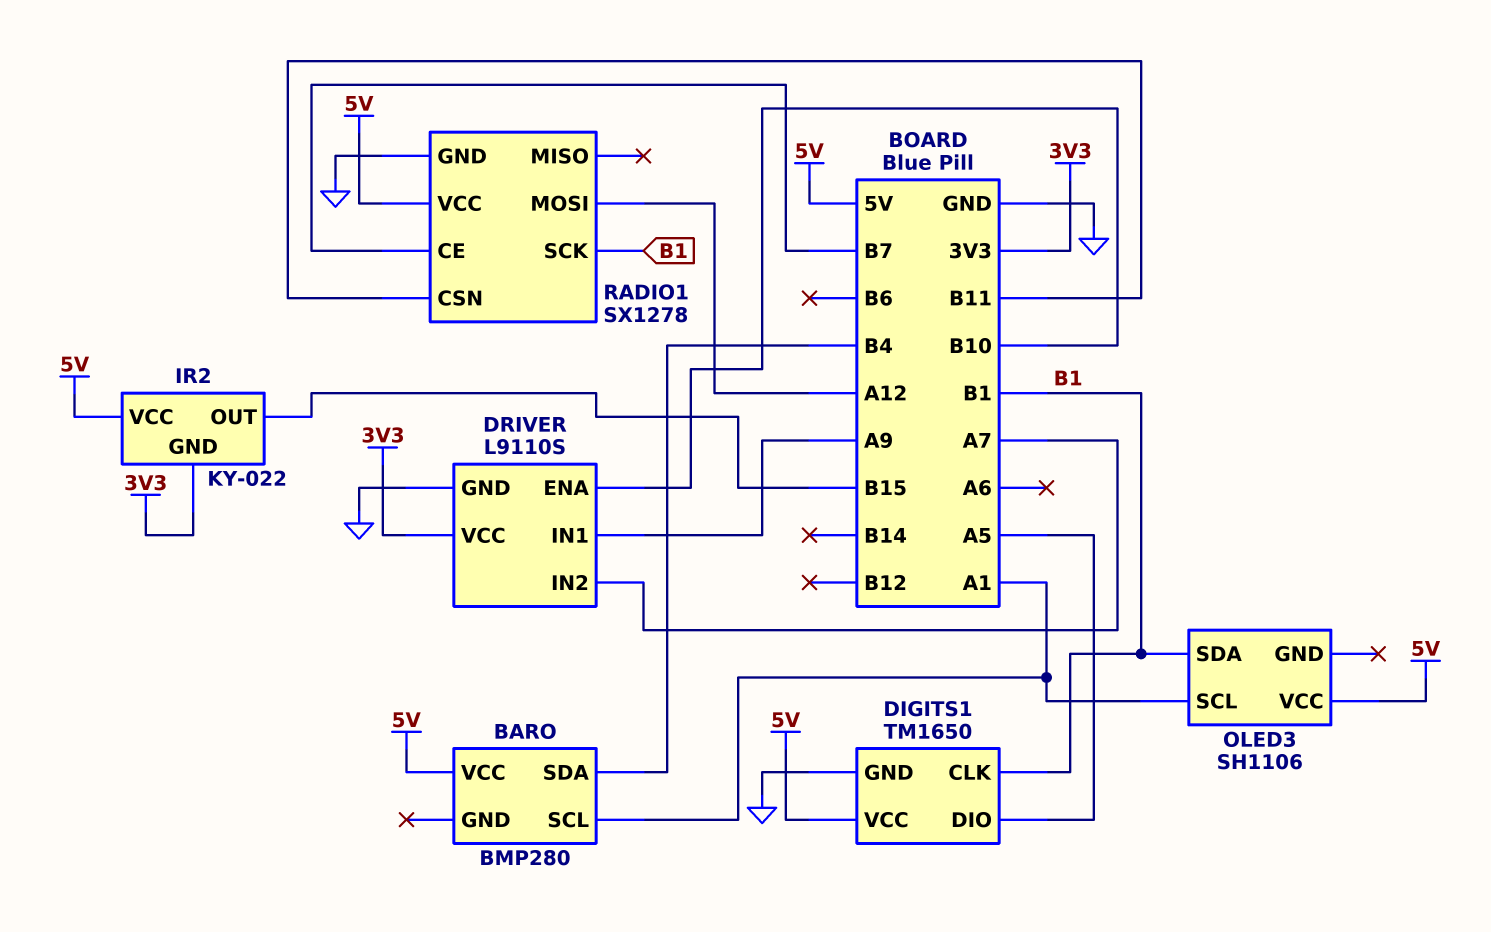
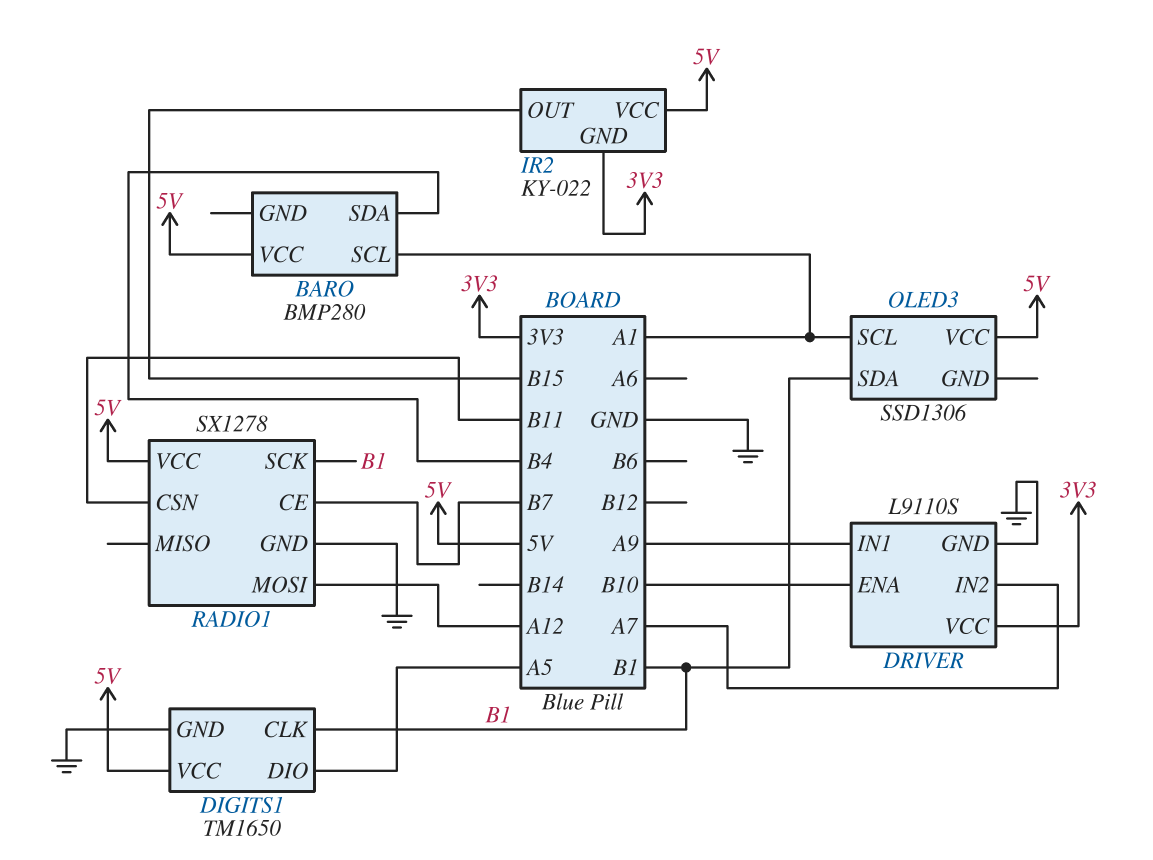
OLED3: SH1106 -> SSD1306

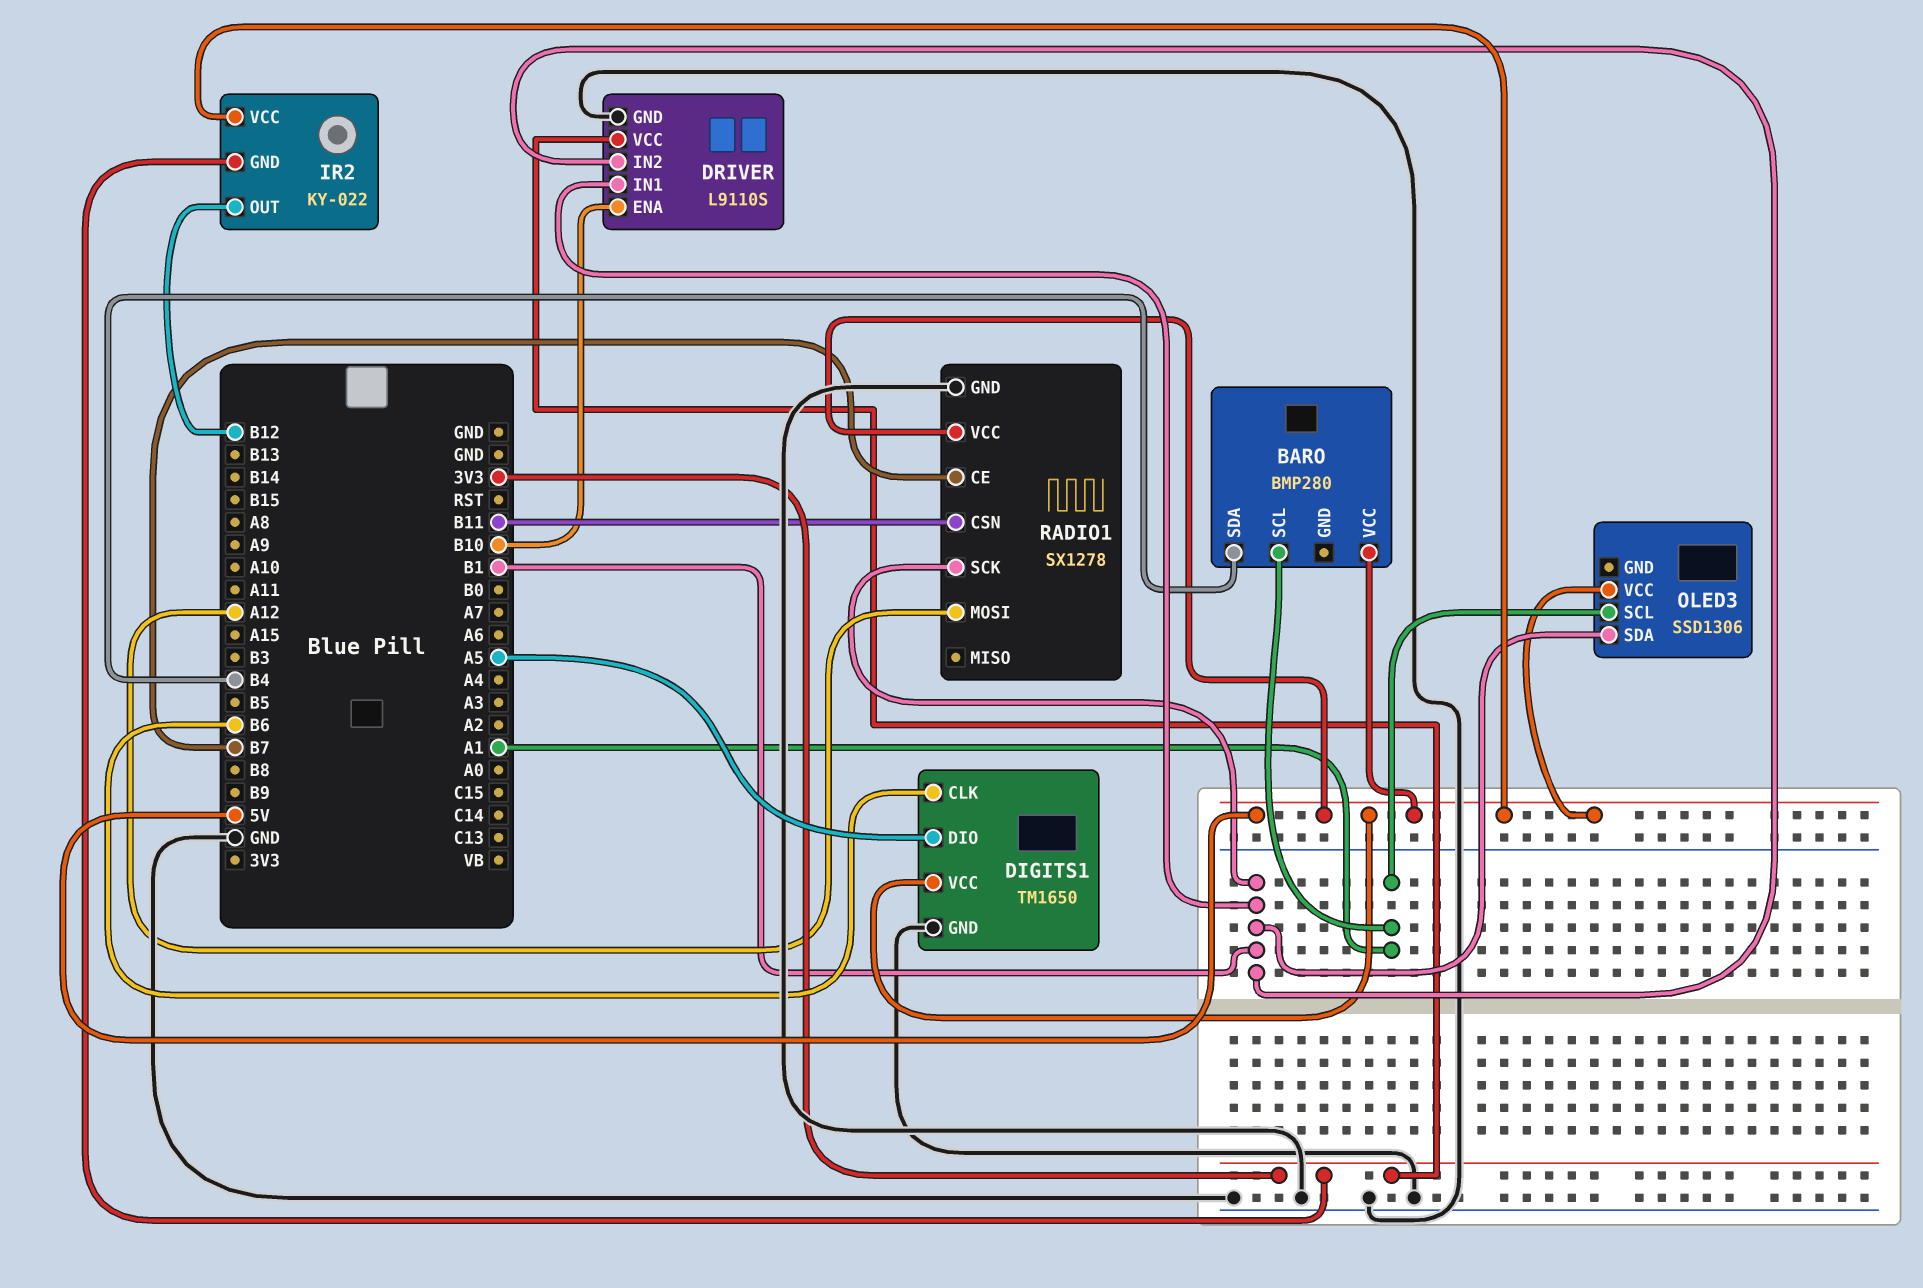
DIGITS1 pin CLK: B1 -> B6
DRIVER pin IN1: A9 -> B1
DRIVER pin IN2: A7 -> B1
IR2 pin OUT: B15 -> B12

